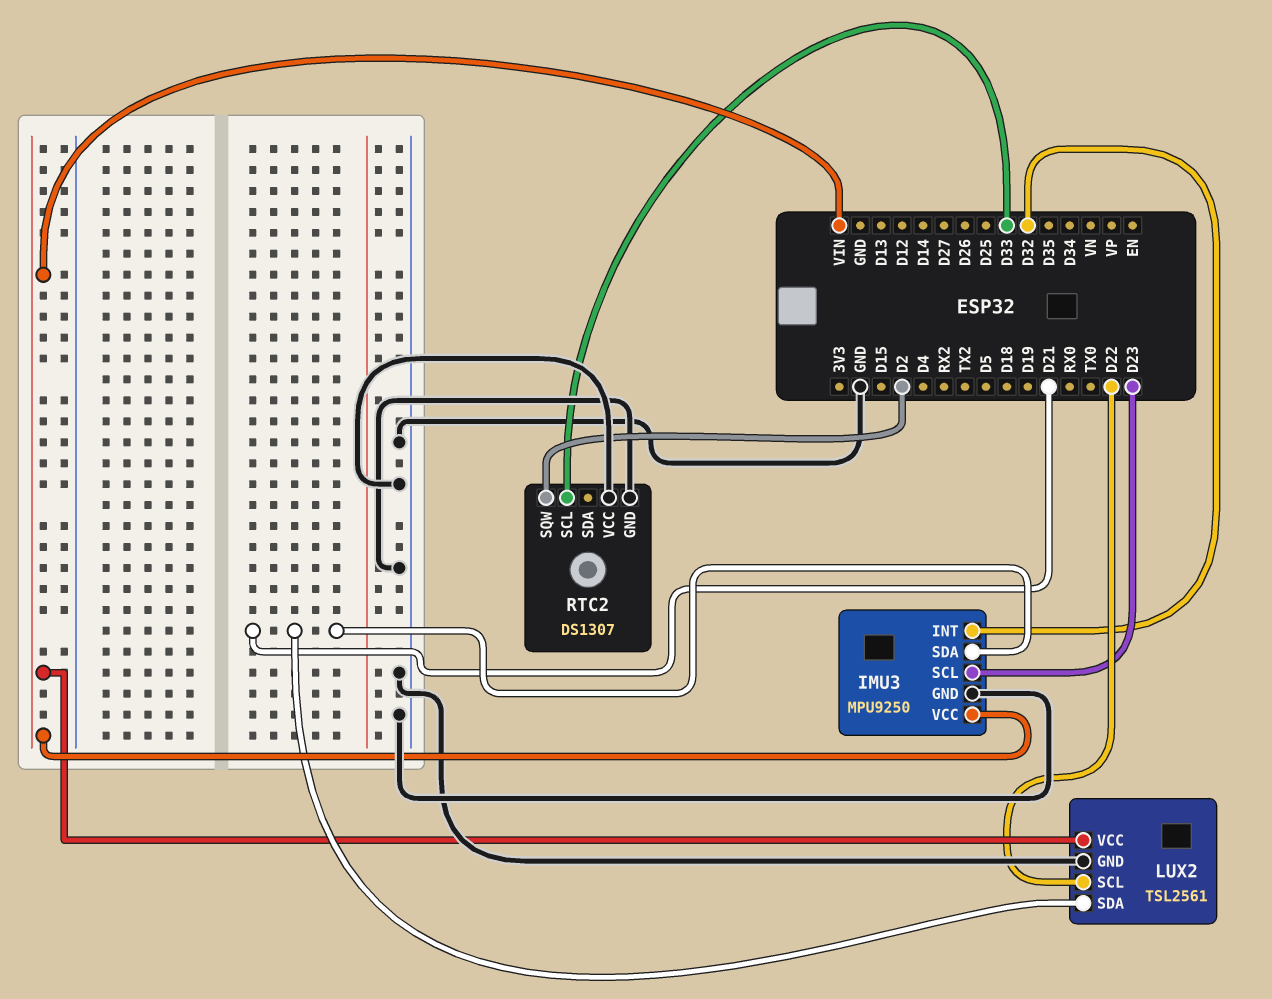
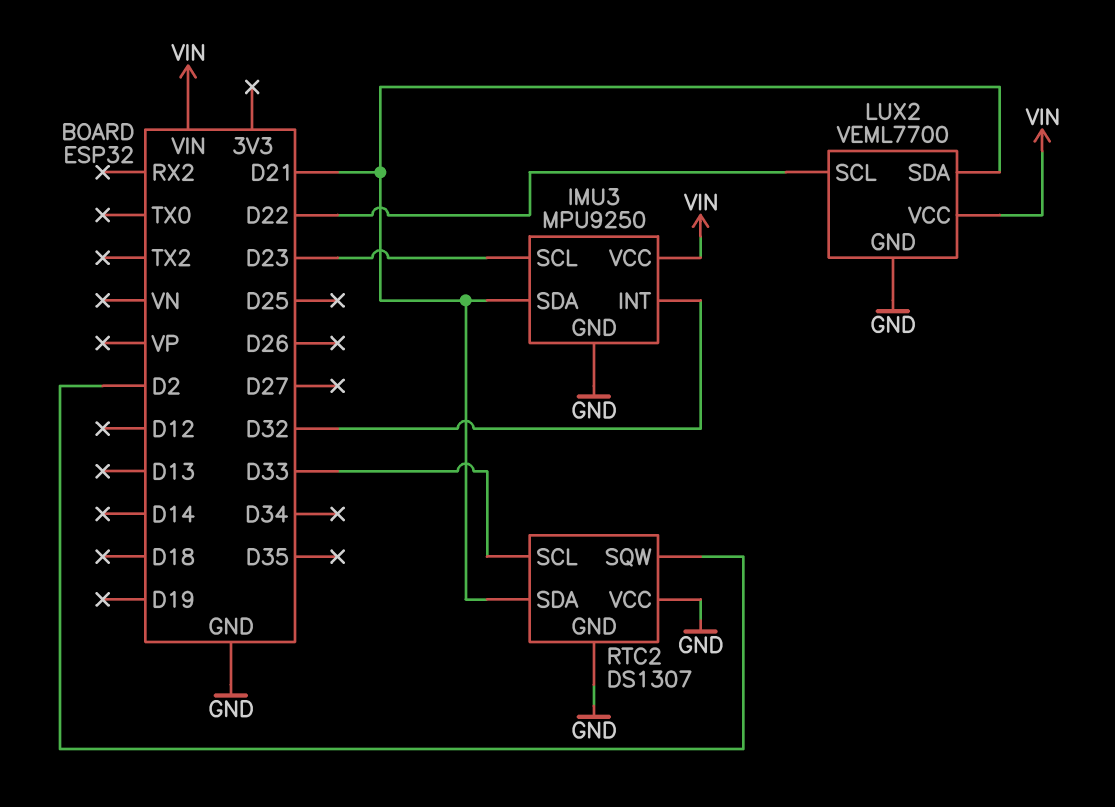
LUX2: TSL2561 -> VEML7700
RTC2 pin SDA: none -> D21

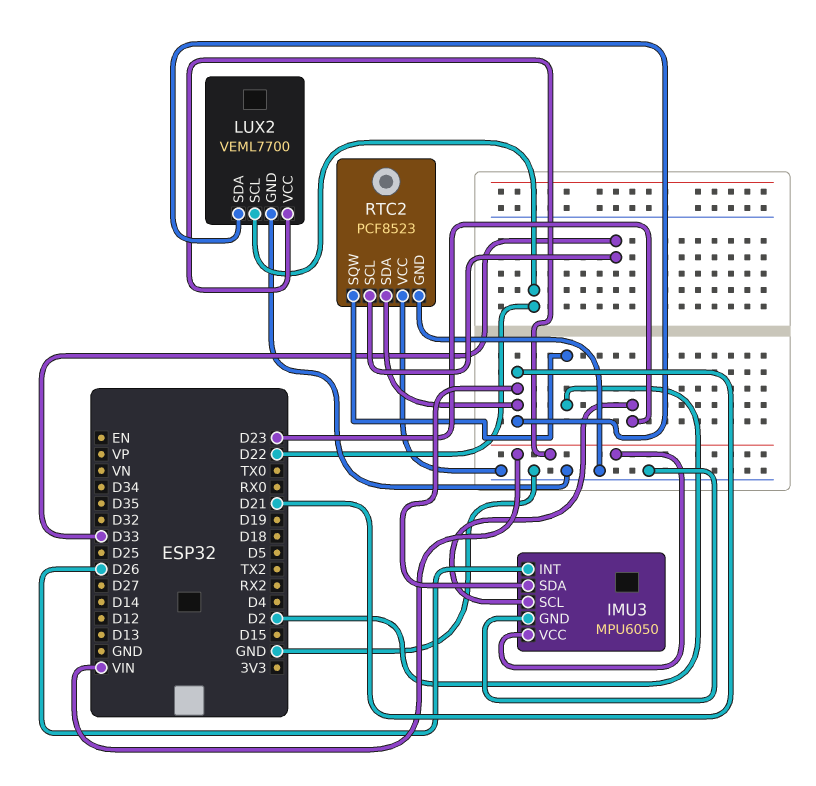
IMU3: MPU9250 -> MPU6050
IMU3 pin INT: D32 -> D26
RTC2: DS1307 -> PCF8523

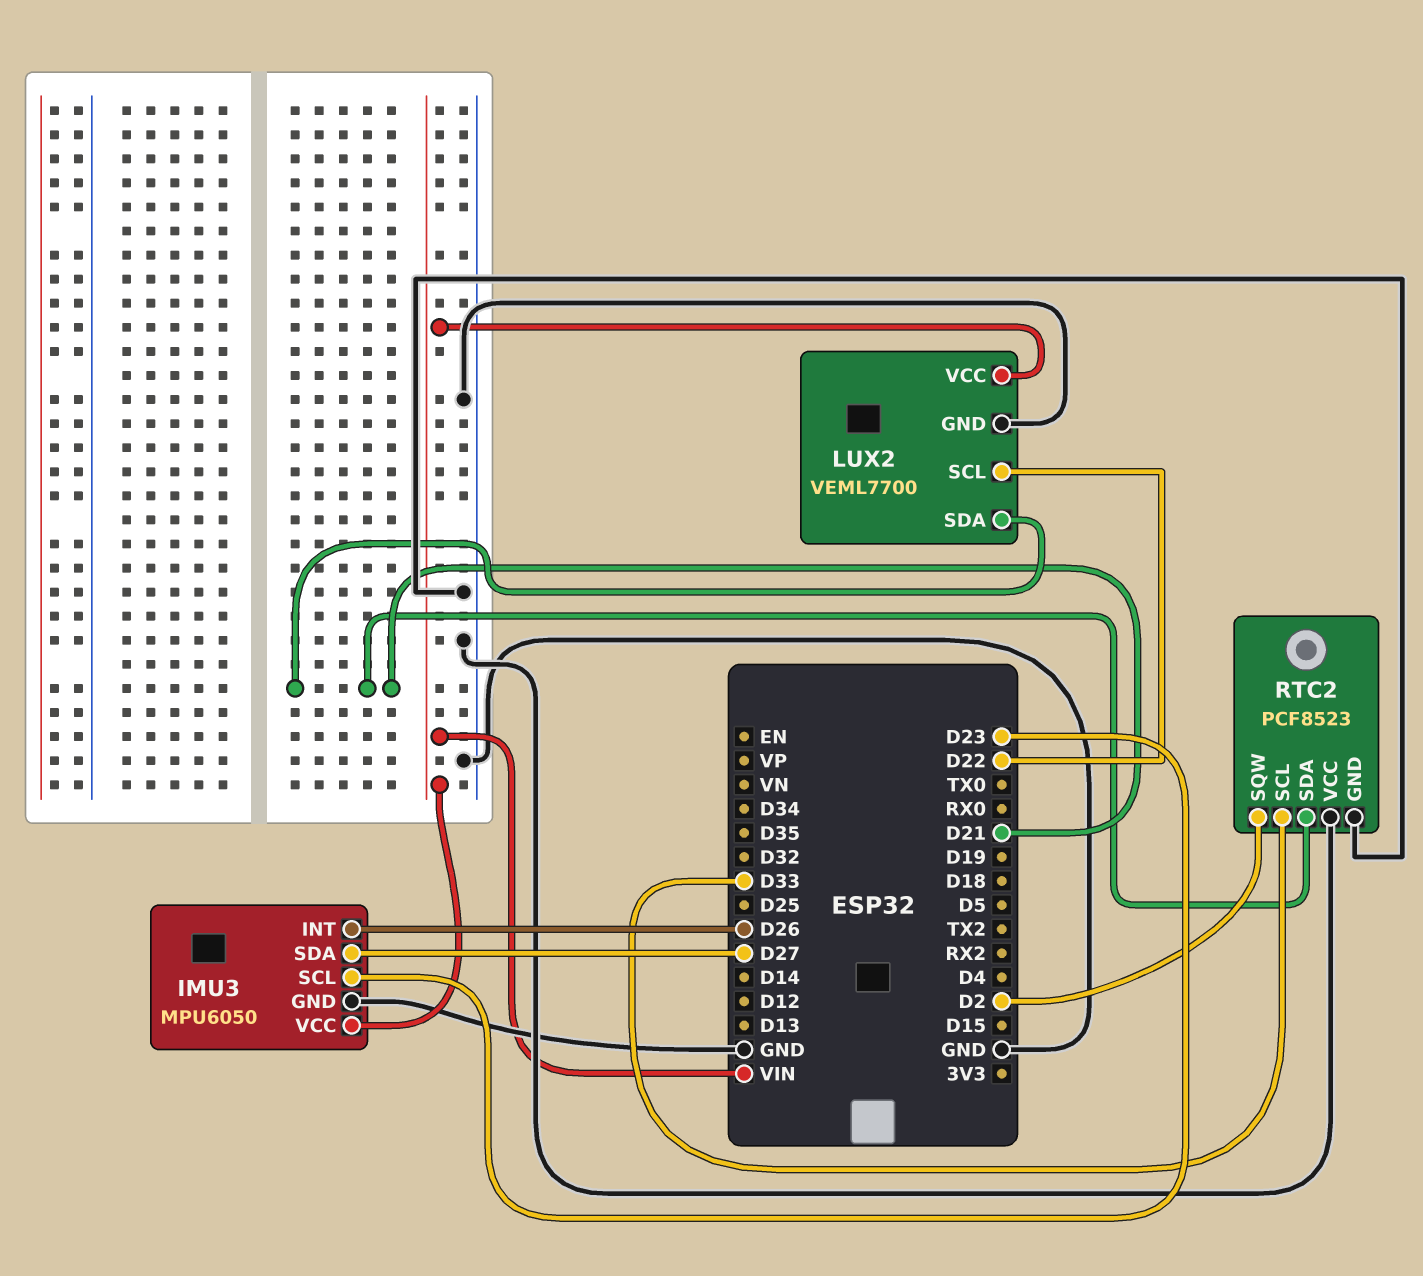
IMU3 pin SDA: D21 -> D27

